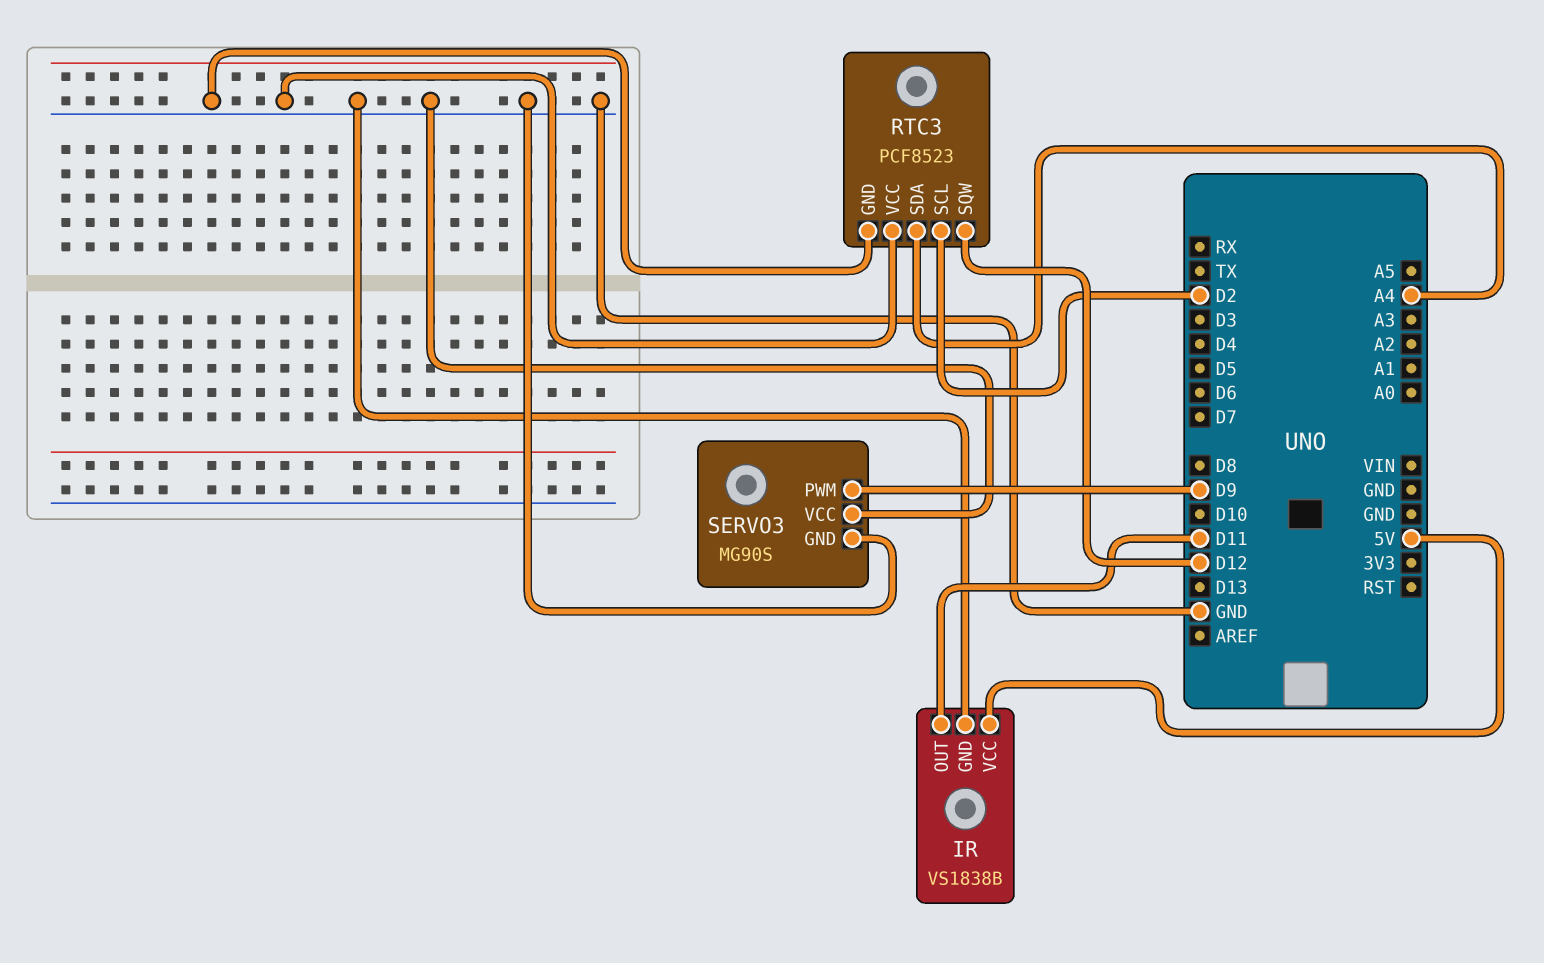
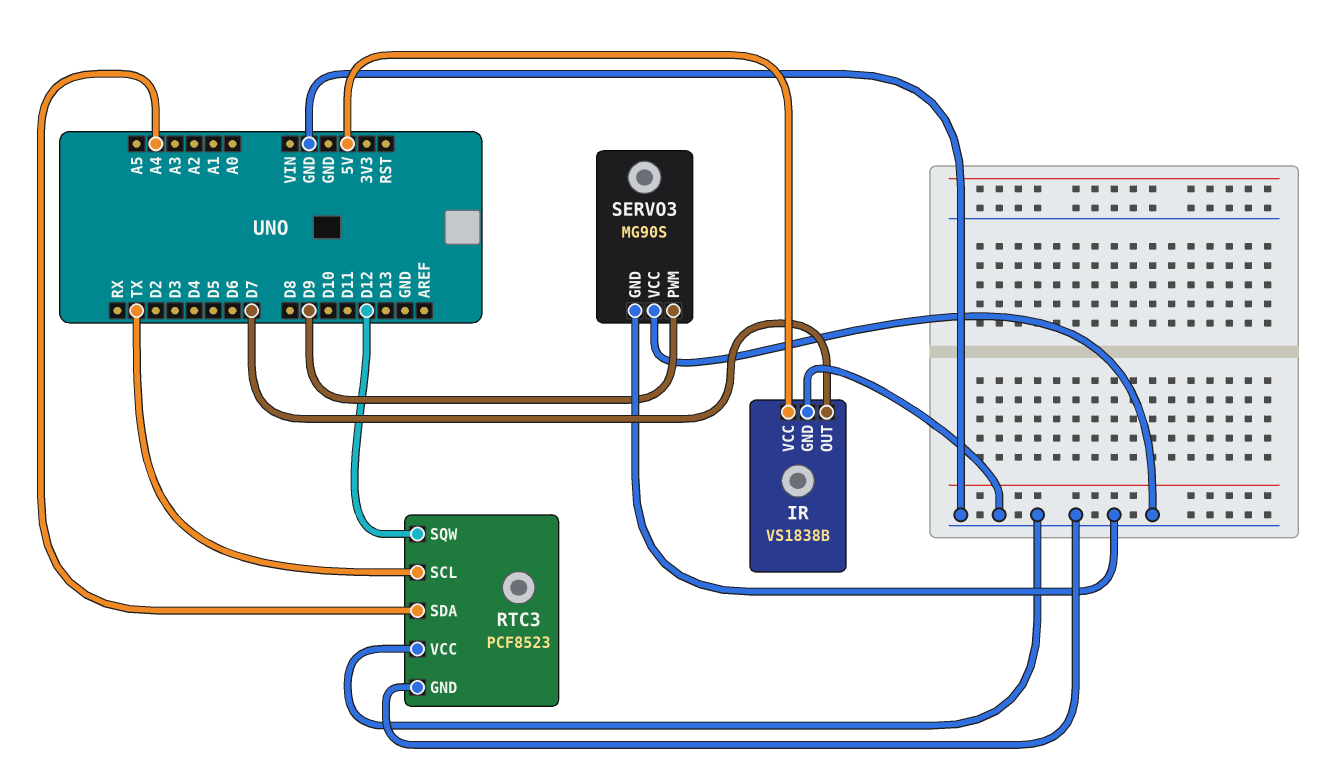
IR pin OUT: D11 -> D7
RTC3 pin SCL: D2 -> TX

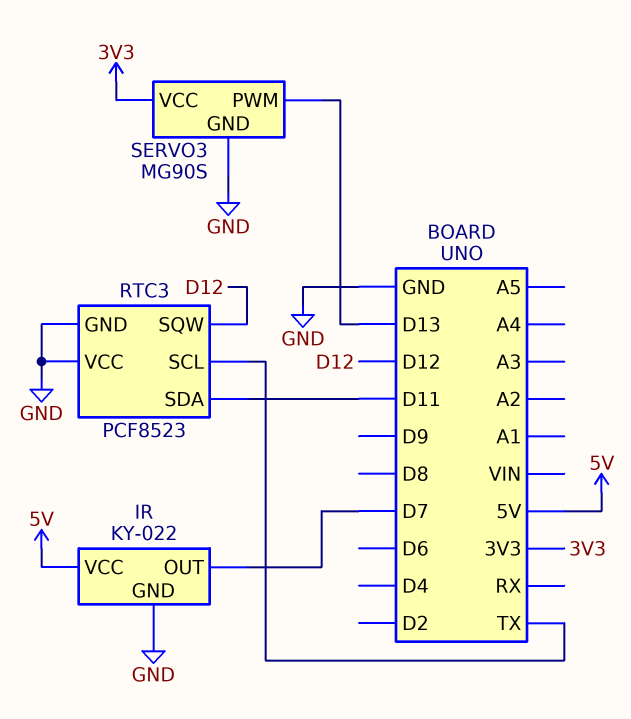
IR: VS1838B -> KY-022
RTC3 pin SDA: A4 -> D11
SERVO3 pin PWM: D9 -> D13
SERVO3 pin VCC: GND -> 3V3

